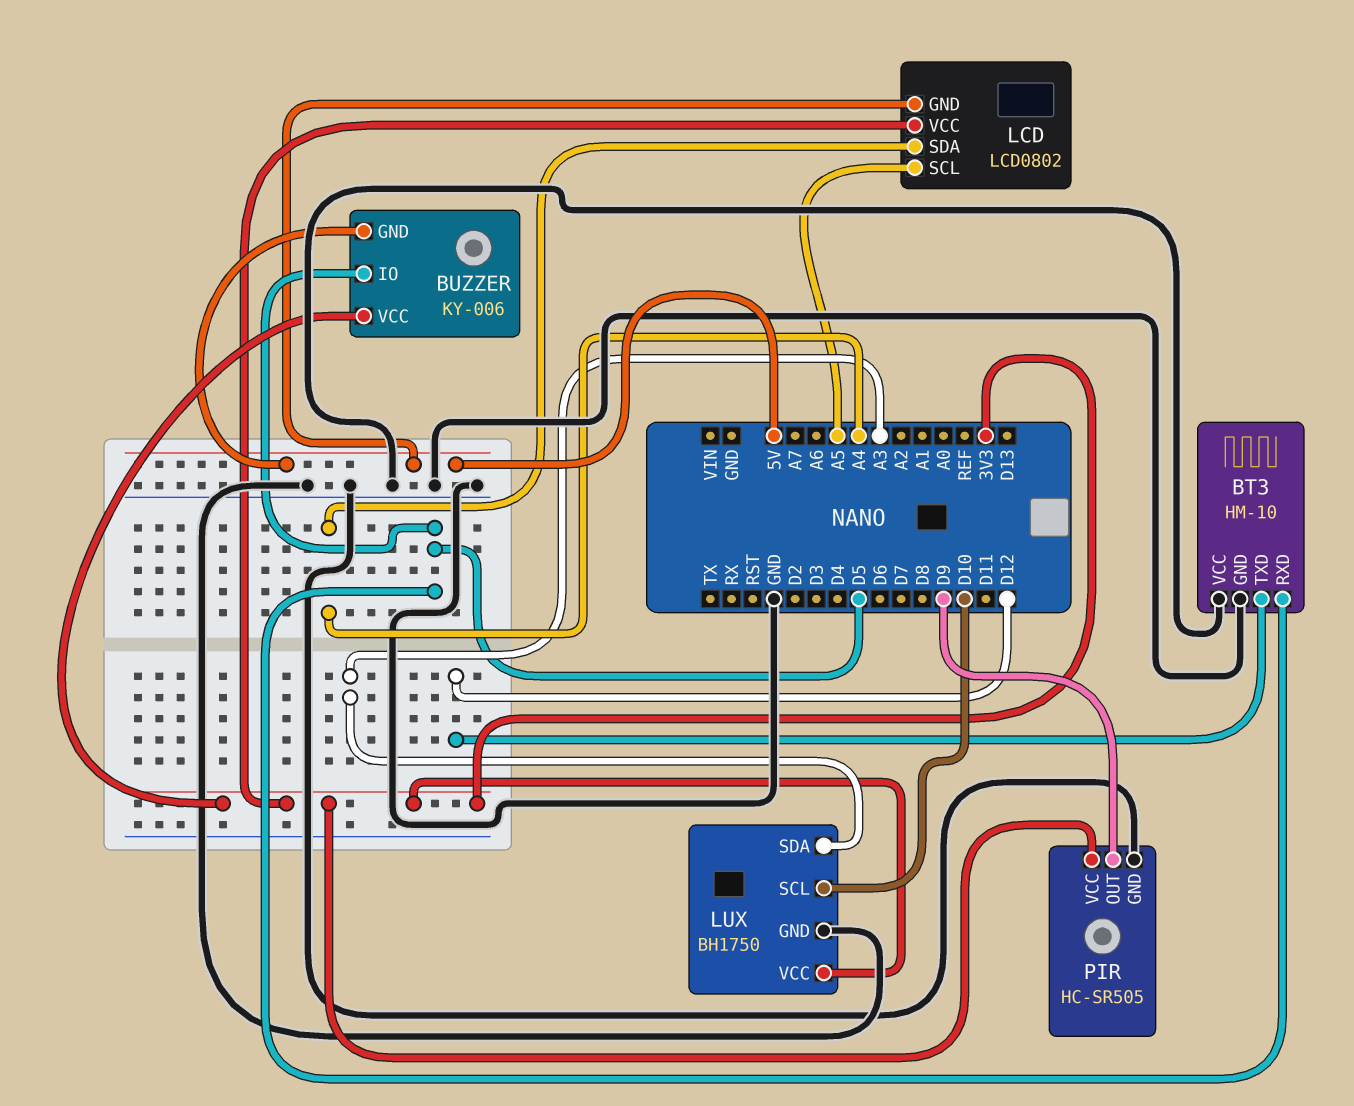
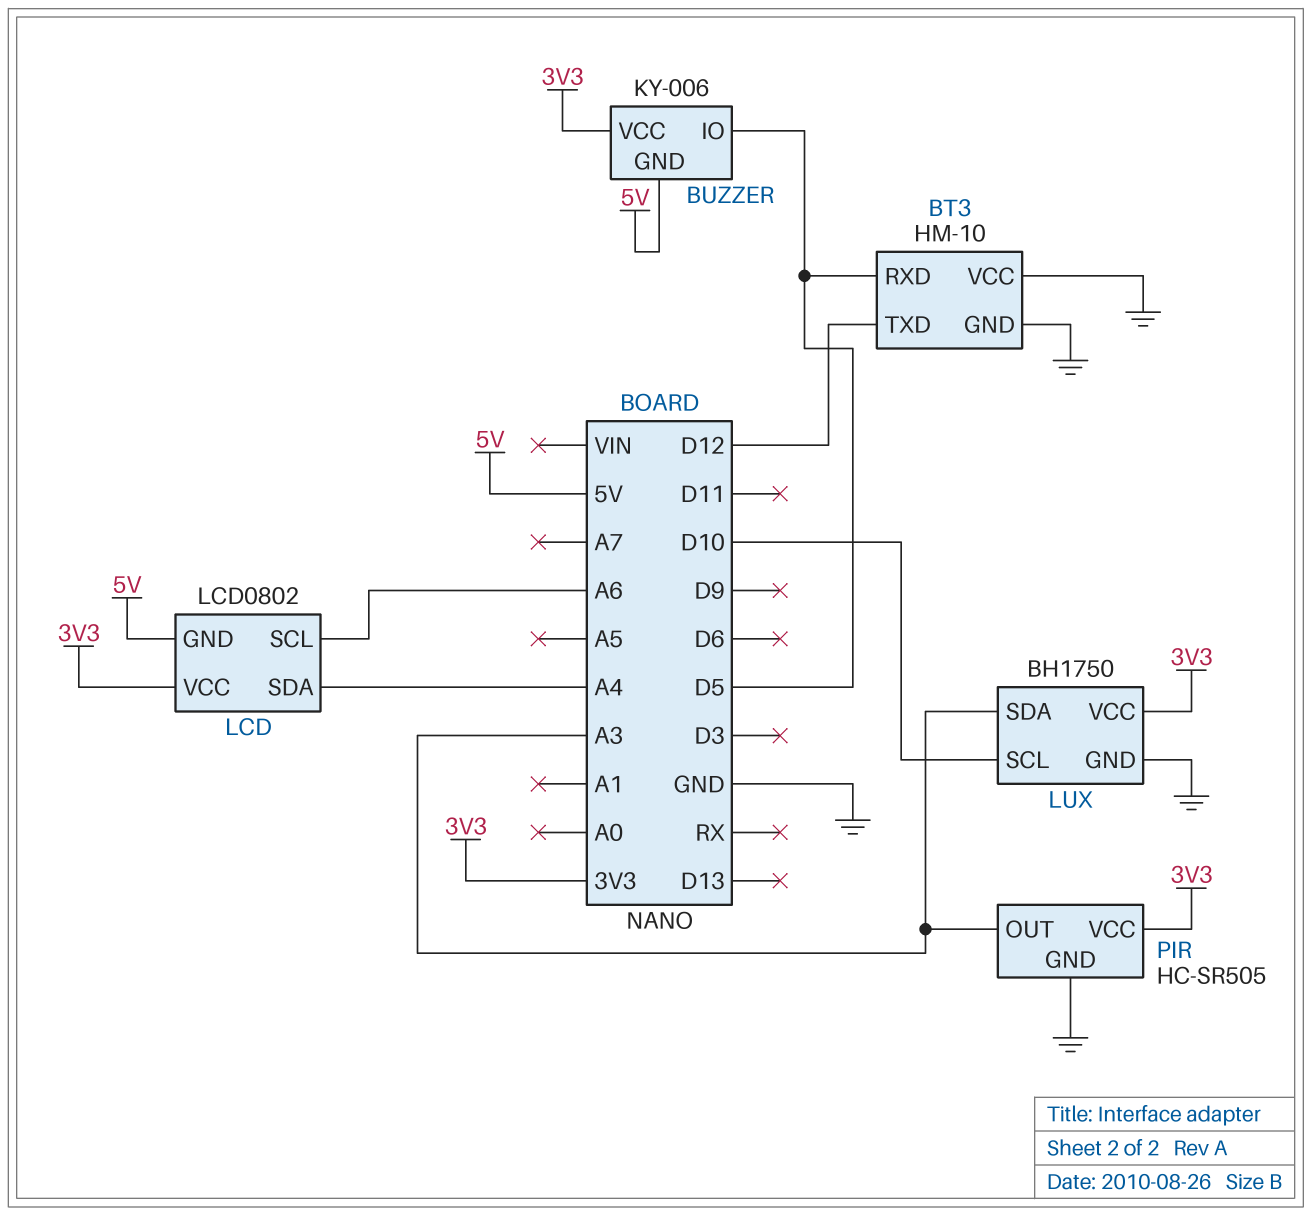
LCD pin SCL: A5 -> A6
PIR pin OUT: D9 -> A3

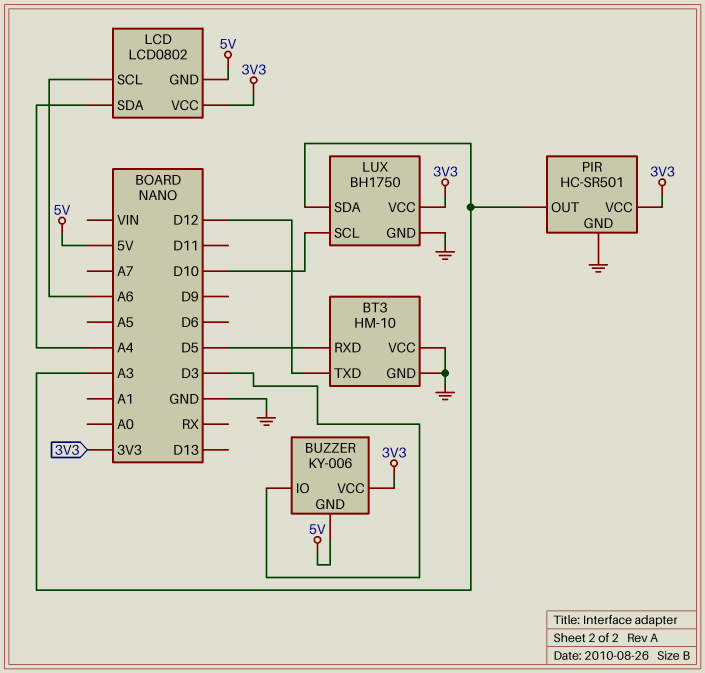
BUZZER pin IO: D5 -> D3
PIR: HC-SR505 -> HC-SR501

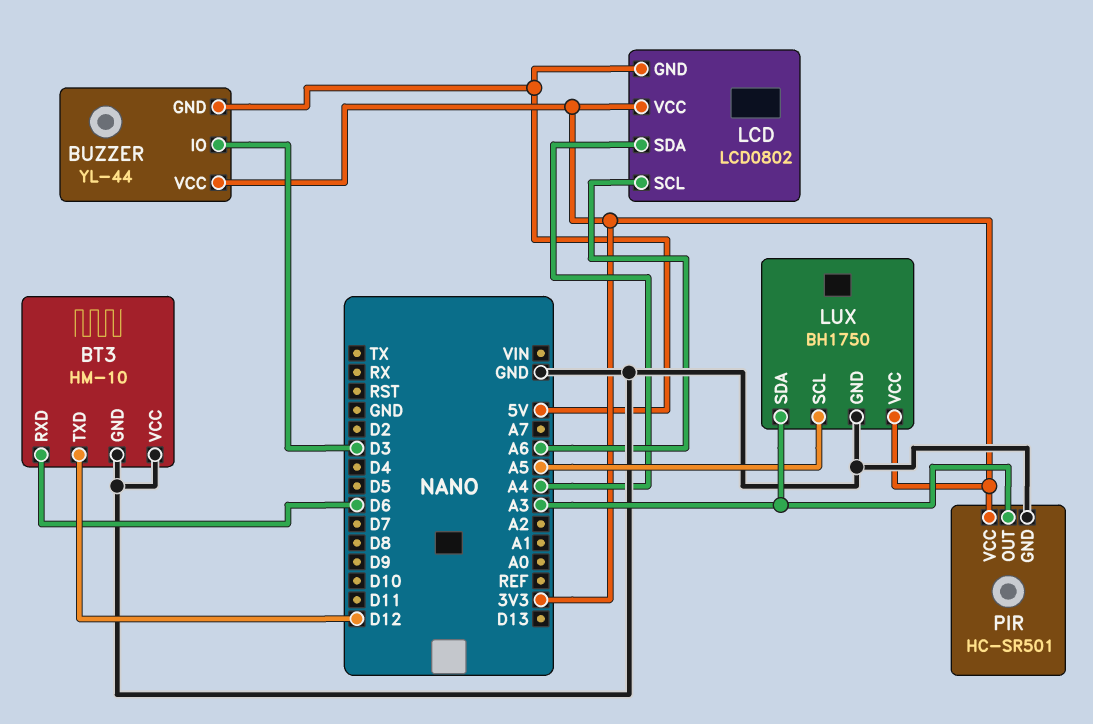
BT3 pin RXD: D5 -> D6
BUZZER: KY-006 -> YL-44
LUX pin SCL: D10 -> A5

